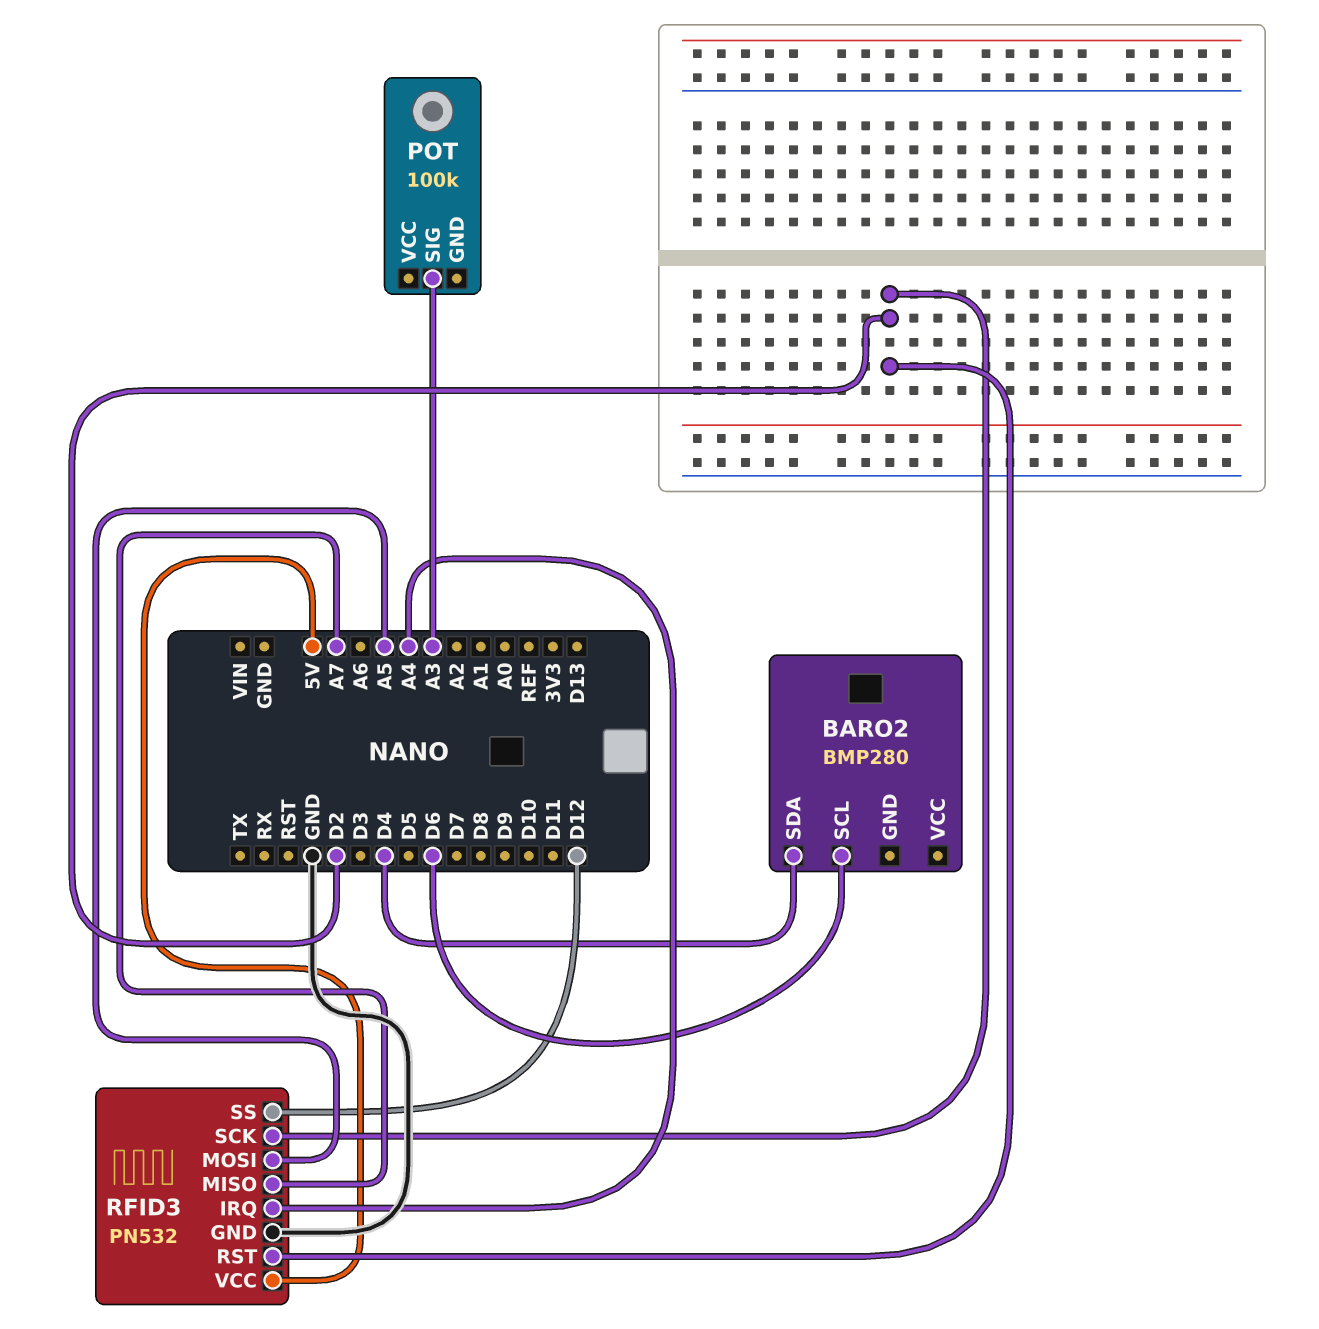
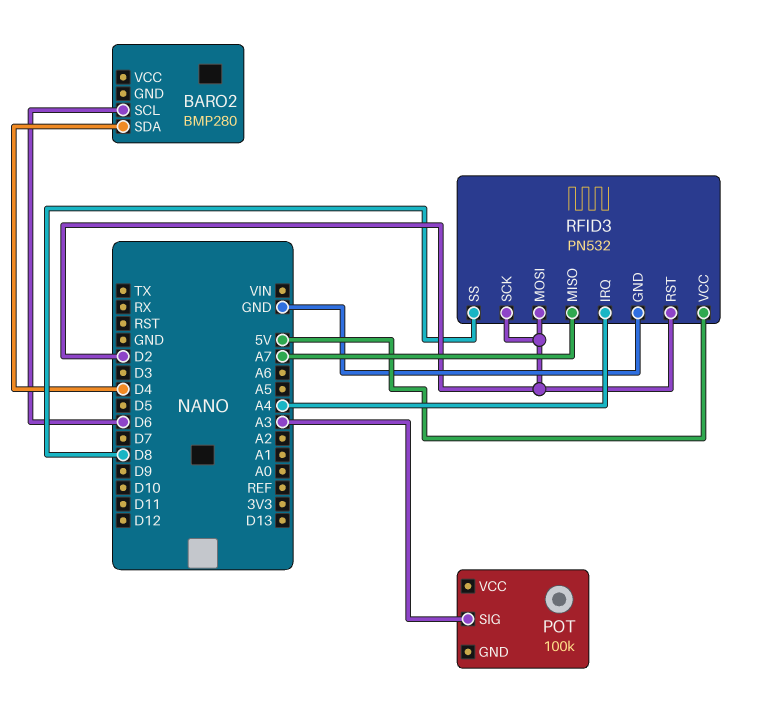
RFID3 pin MOSI: A5 -> D2
RFID3 pin SS: D12 -> D8

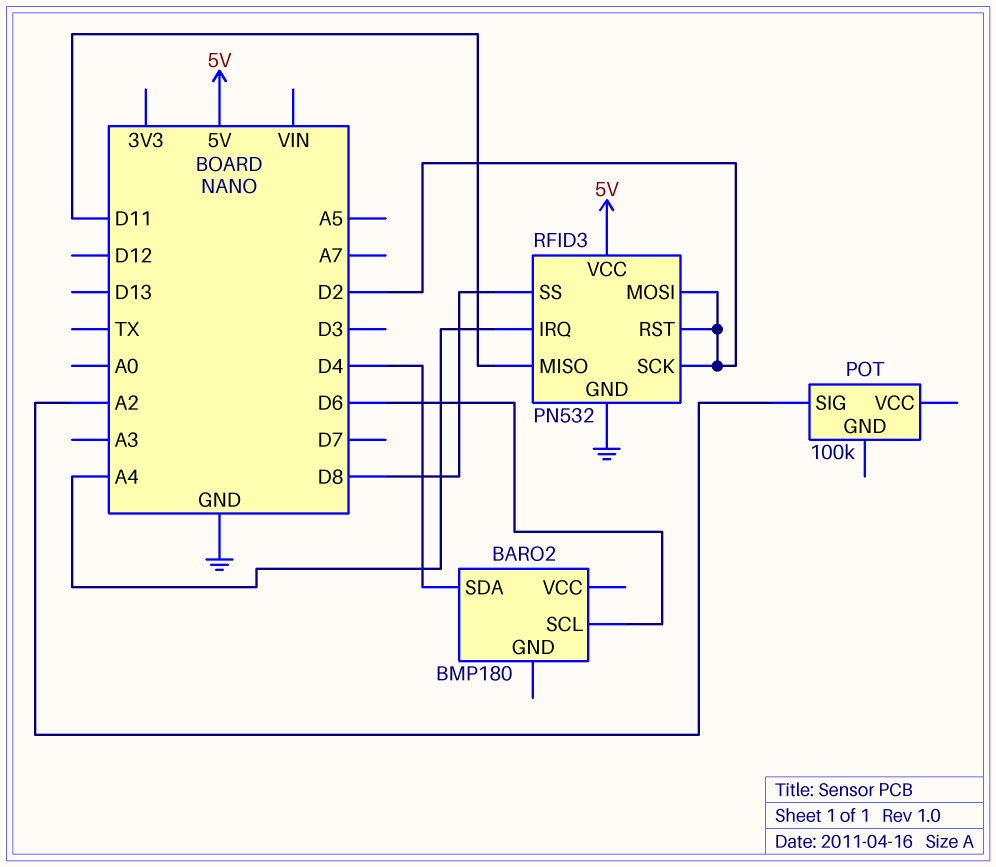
BARO2: BMP280 -> BMP180
POT pin SIG: A3 -> A2
RFID3 pin MISO: A7 -> D11

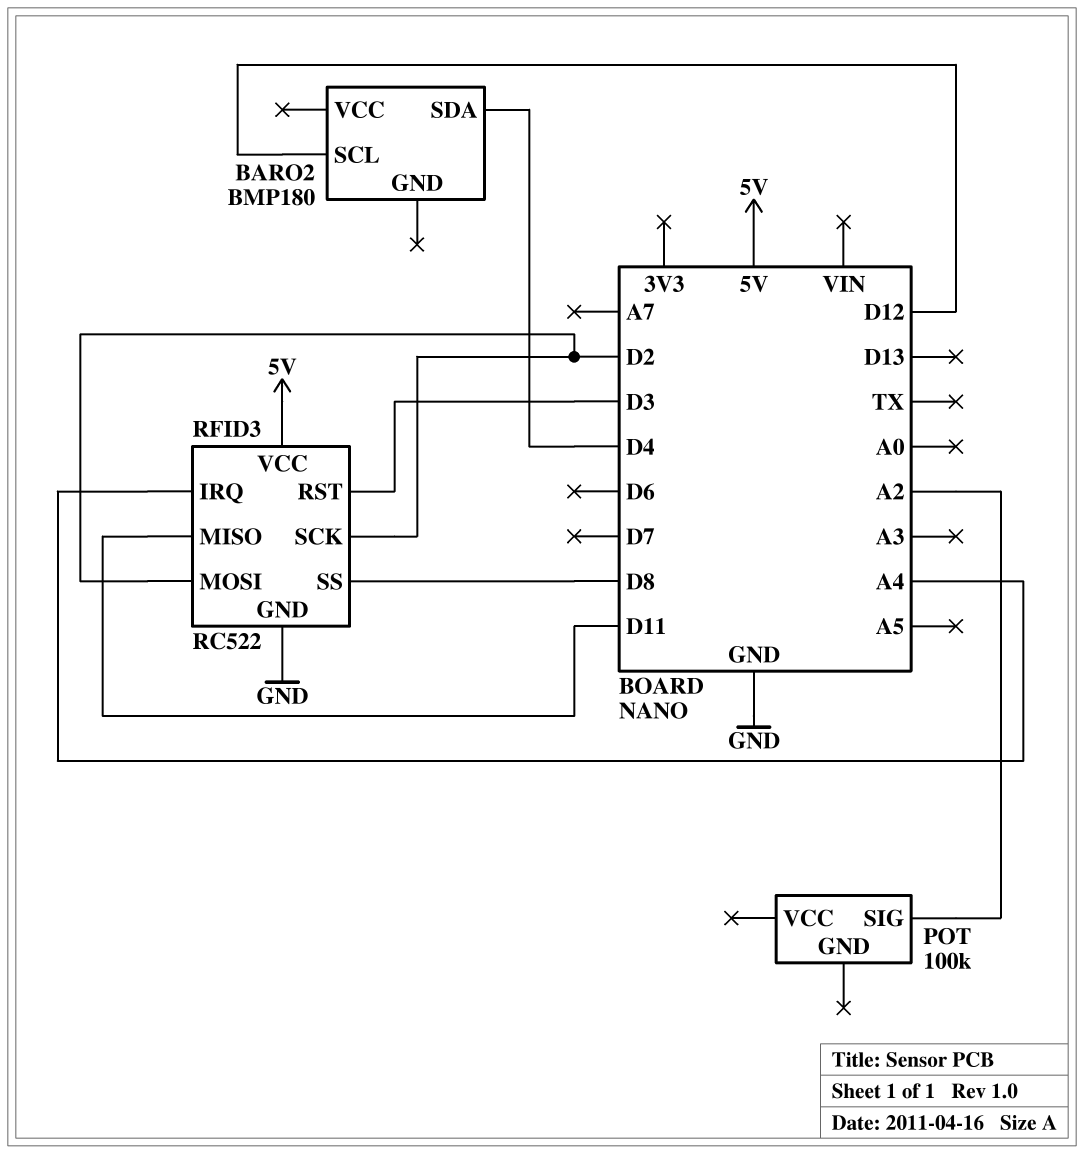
BARO2 pin SCL: D6 -> D12
RFID3: PN532 -> RC522
RFID3 pin RST: D2 -> D3

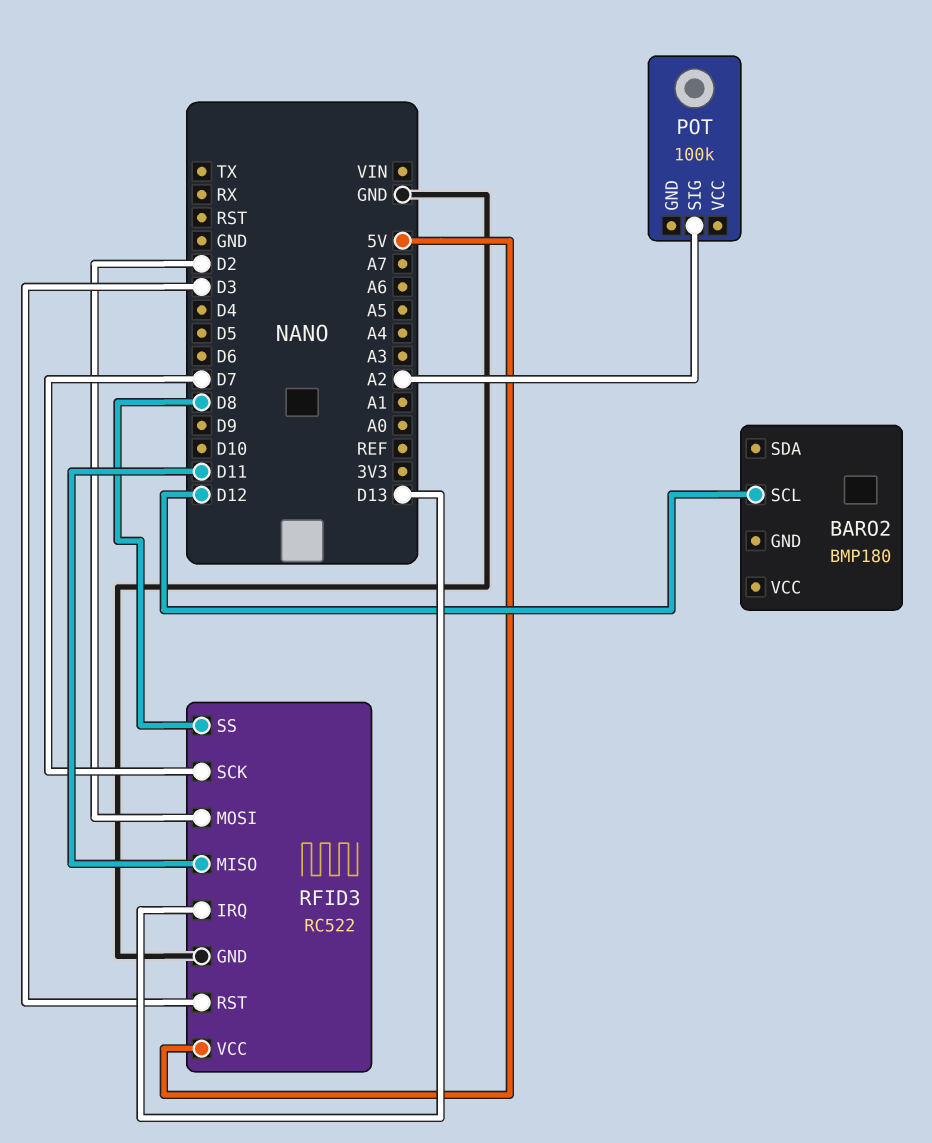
BARO2 pin SDA: D4 -> none
RFID3 pin IRQ: A4 -> D13
RFID3 pin SCK: D2 -> D7

